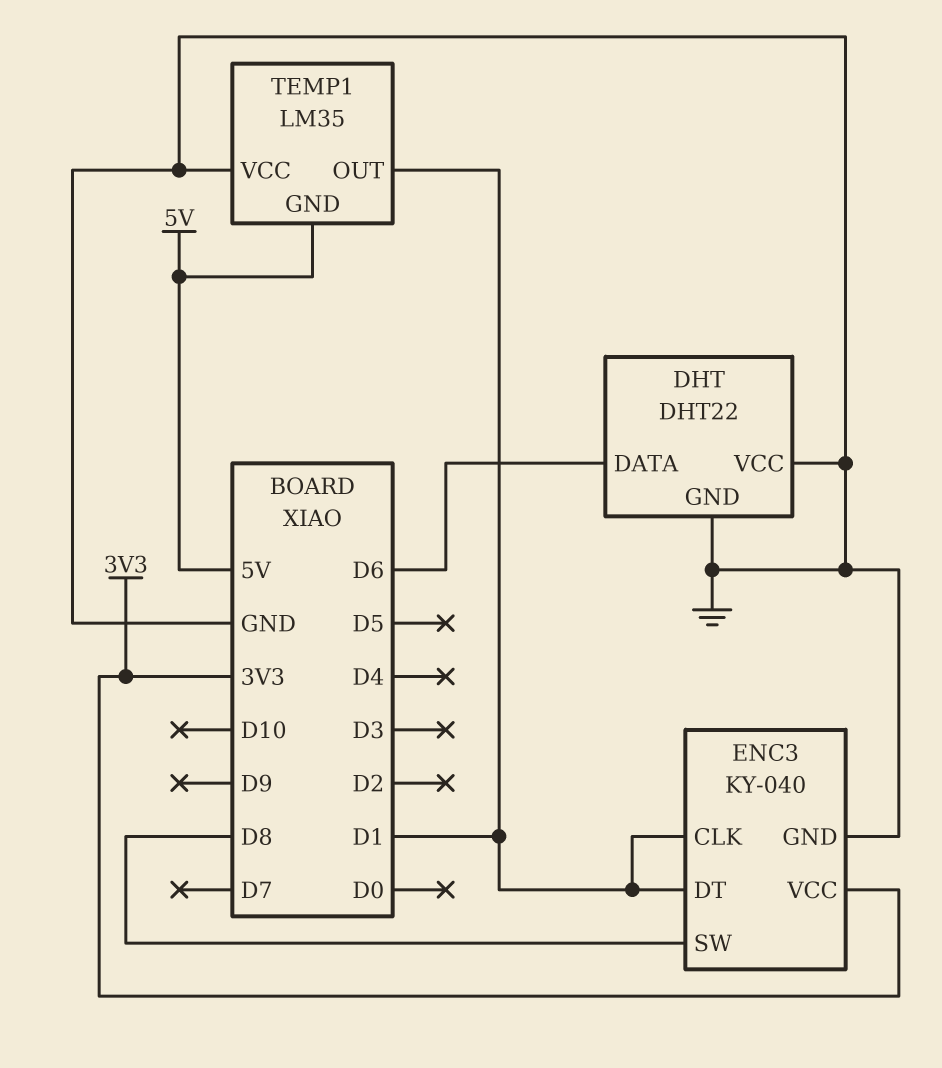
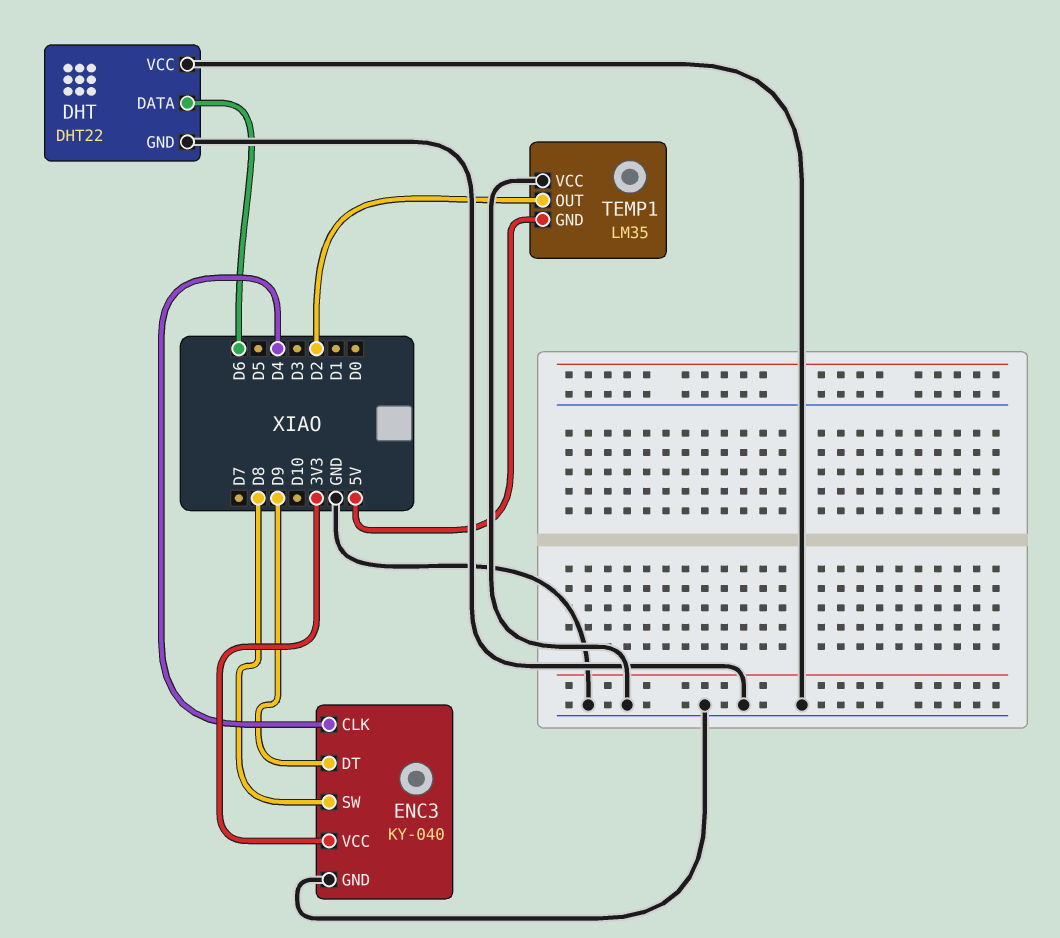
ENC3 pin CLK: D1 -> D4
ENC3 pin DT: D1 -> D9
TEMP1 pin OUT: D1 -> D2

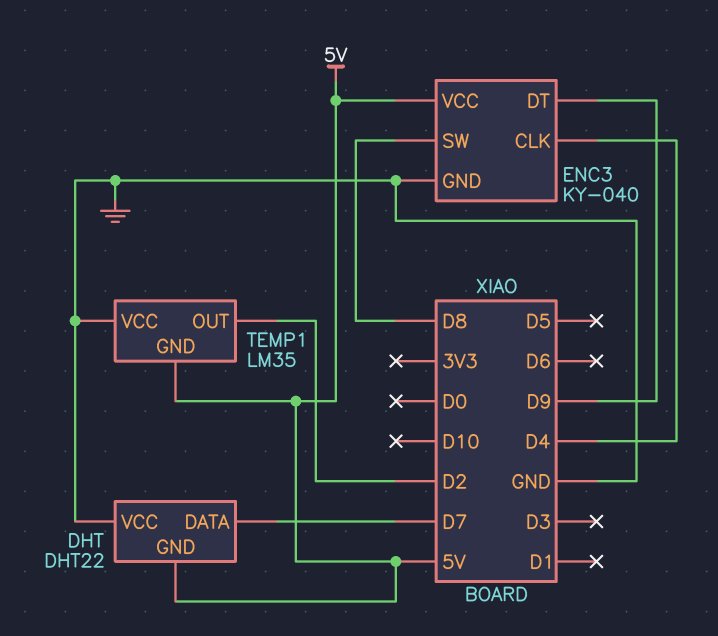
DHT pin DATA: D6 -> D7
DHT pin GND: GND -> 5V
ENC3 pin VCC: 3V3 -> 5V

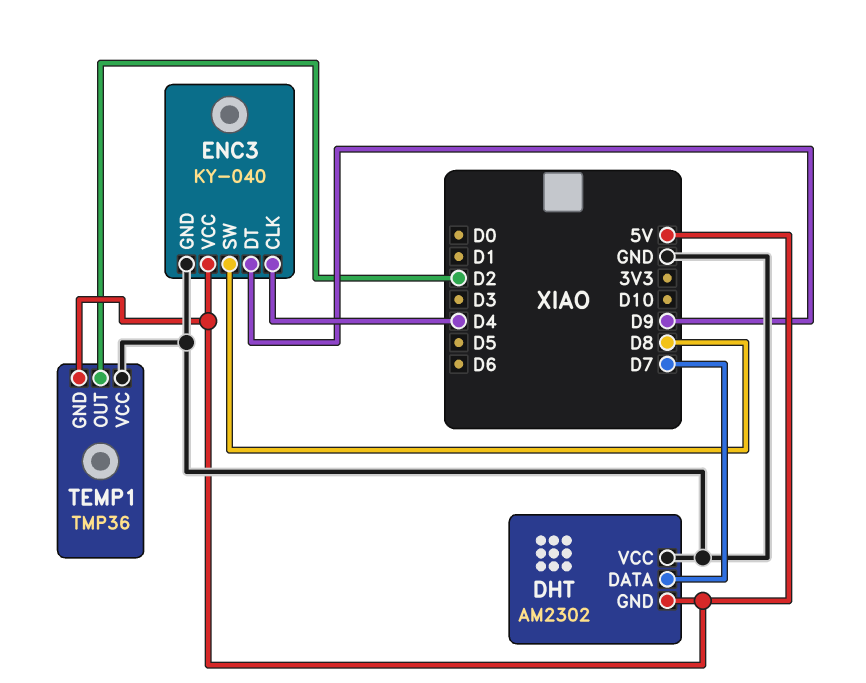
DHT: DHT22 -> AM2302
TEMP1: LM35 -> TMP36

